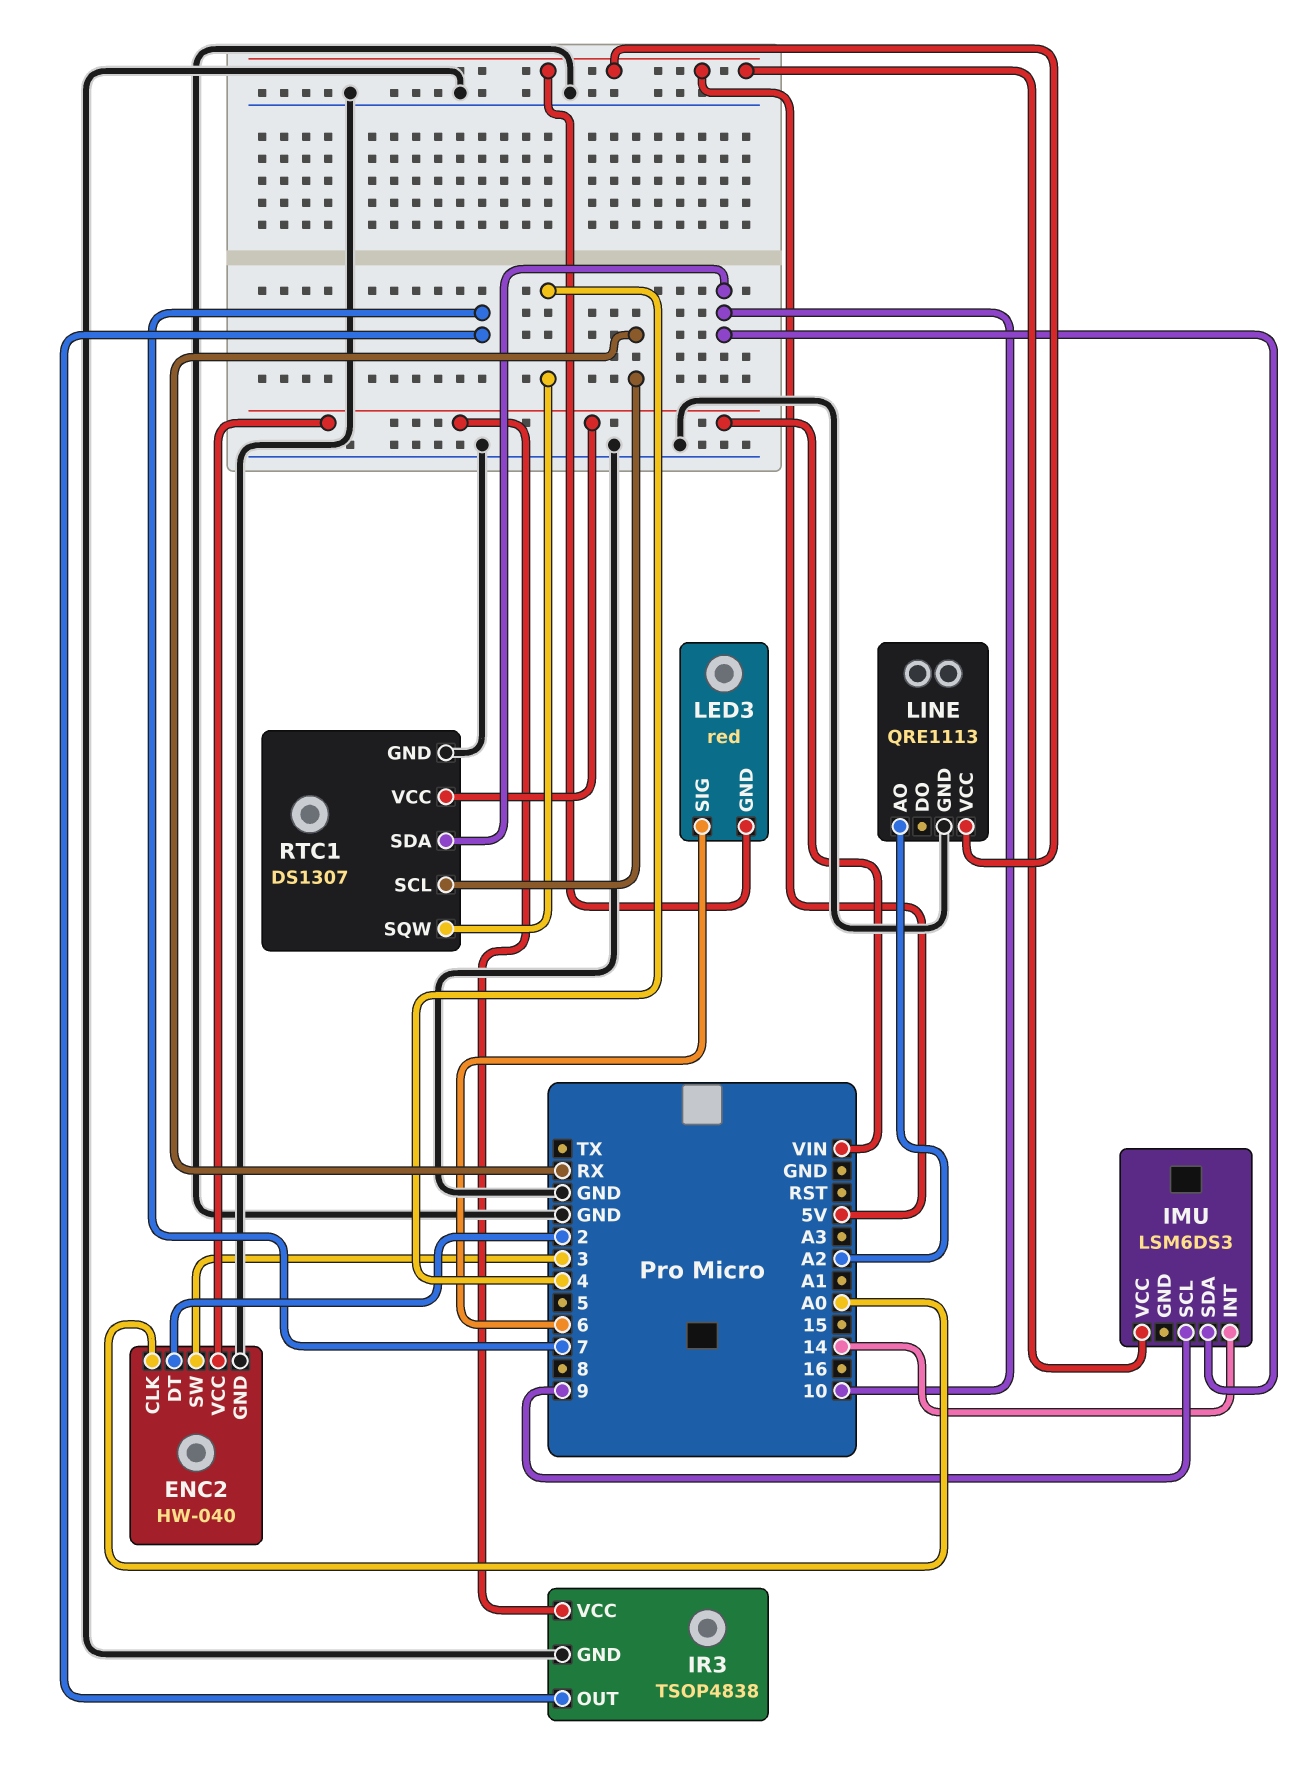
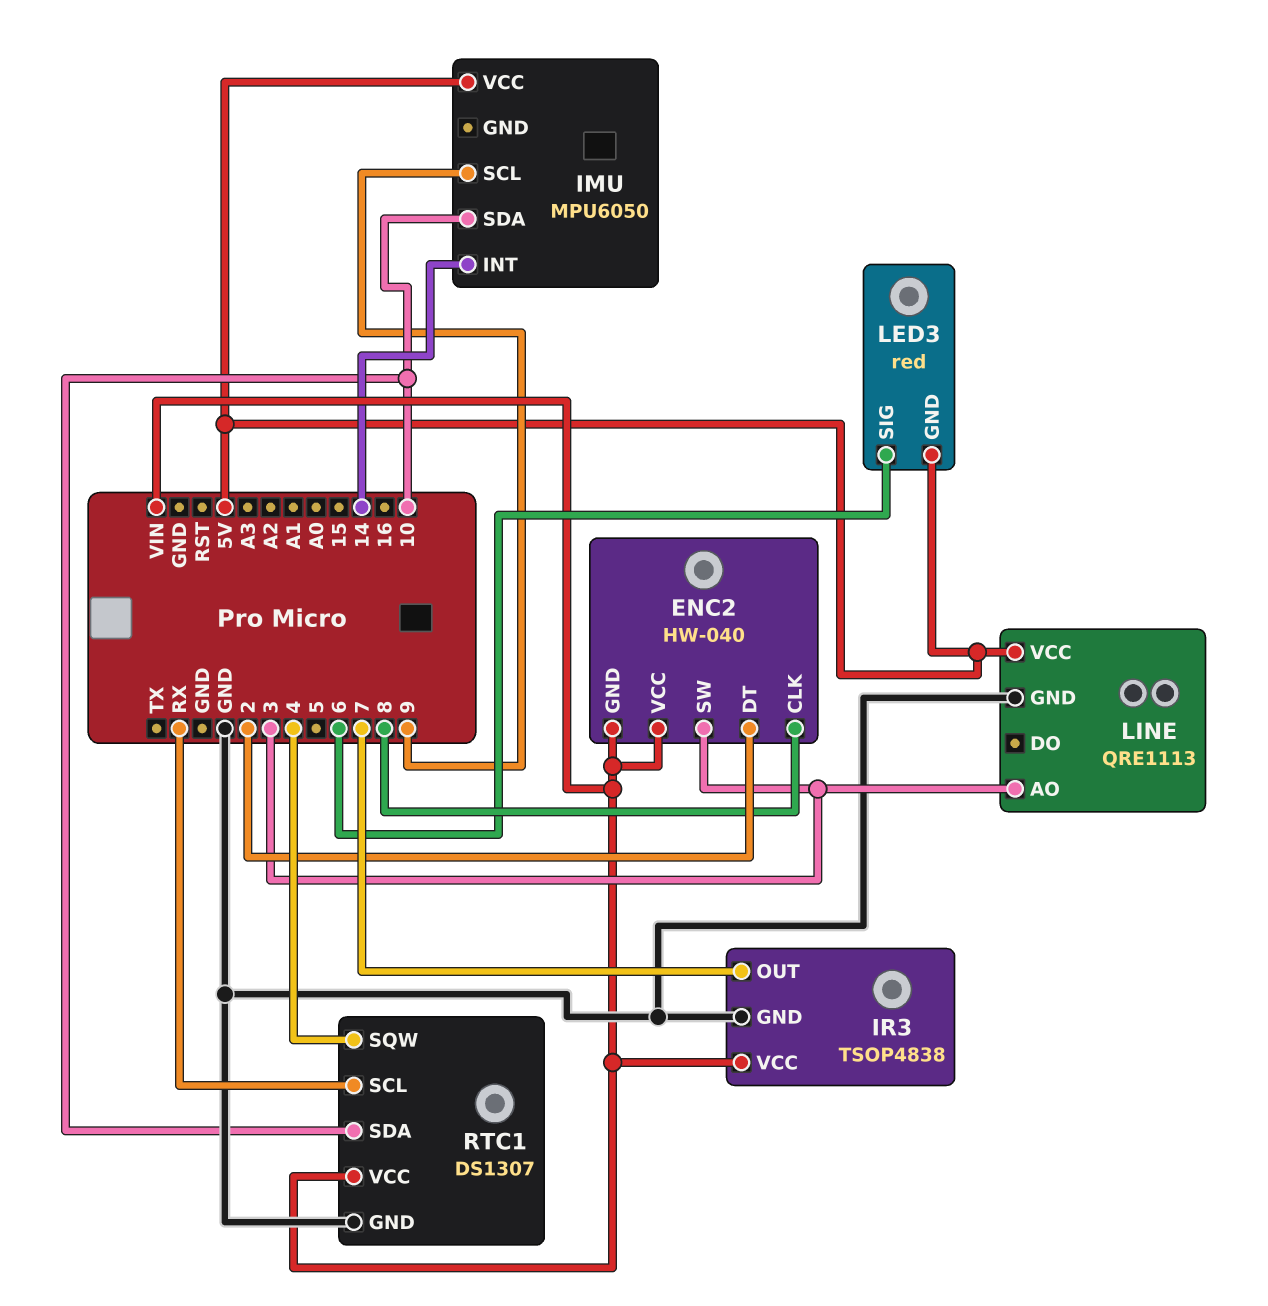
ENC2 pin CLK: A0 -> 8
ENC2 pin GND: GND -> VIN
IMU: LSM6DS3 -> MPU6050
LINE pin AO: A2 -> 3

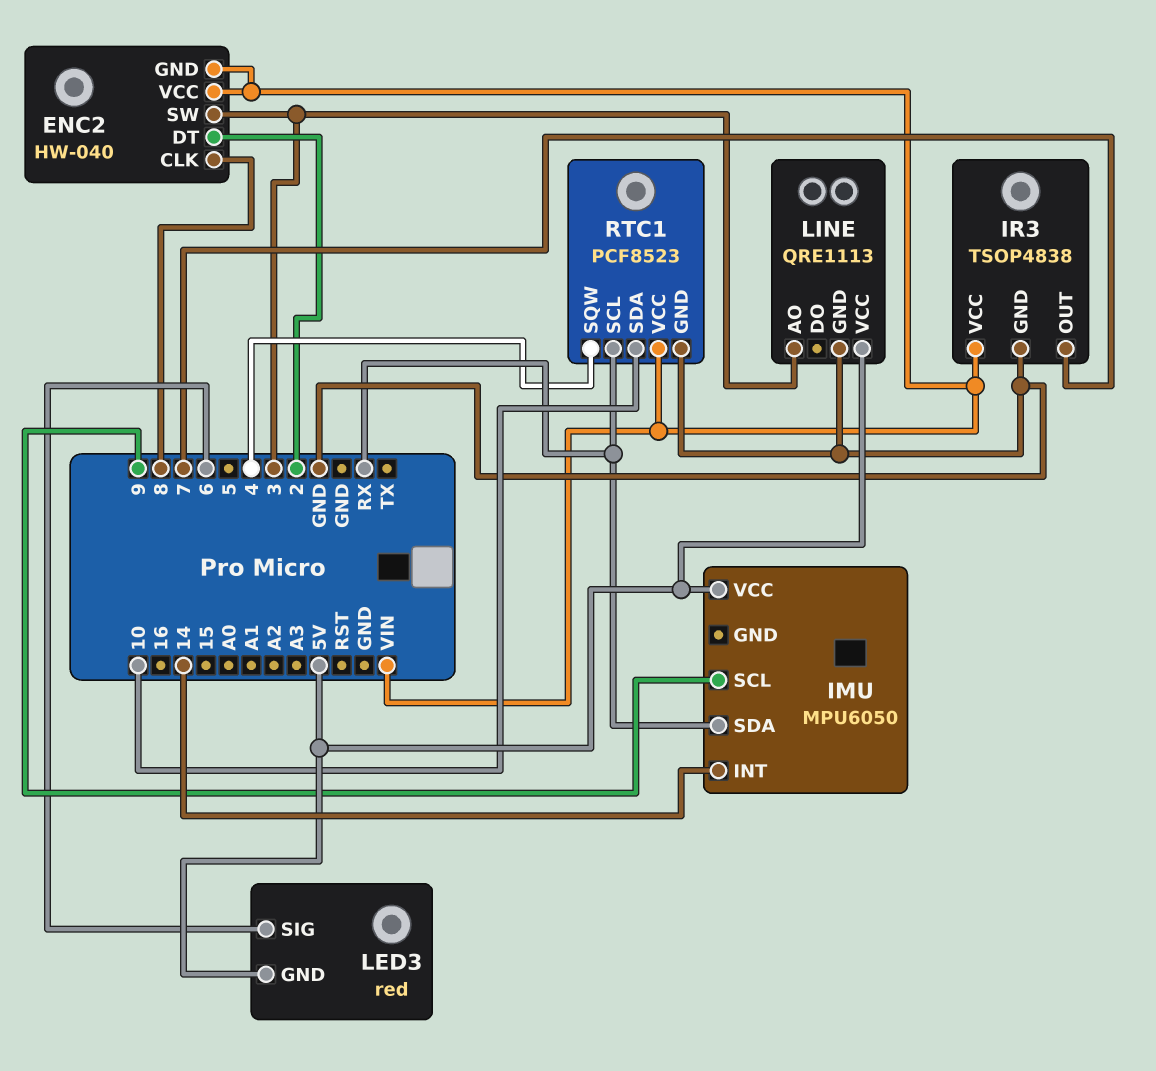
IMU pin SDA: 10 -> RX
RTC1: DS1307 -> PCF8523

